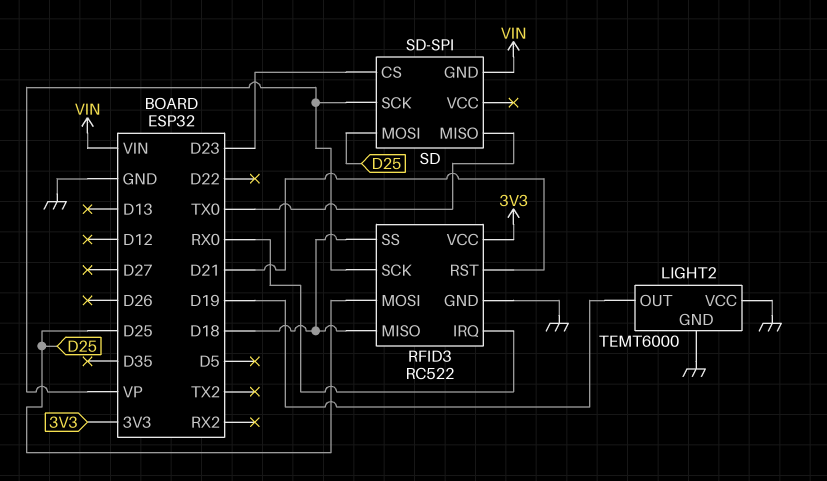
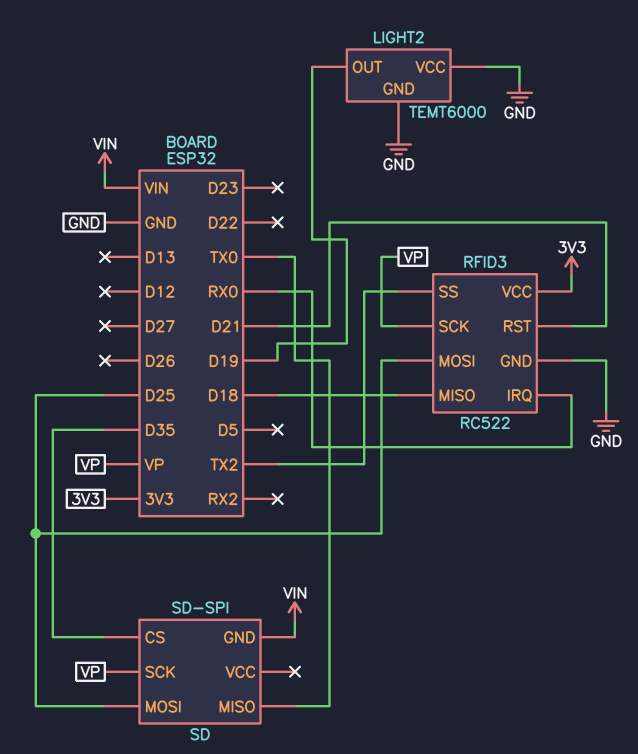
RFID3 pin SS: D18 -> TX2
SD pin CS: D23 -> D35

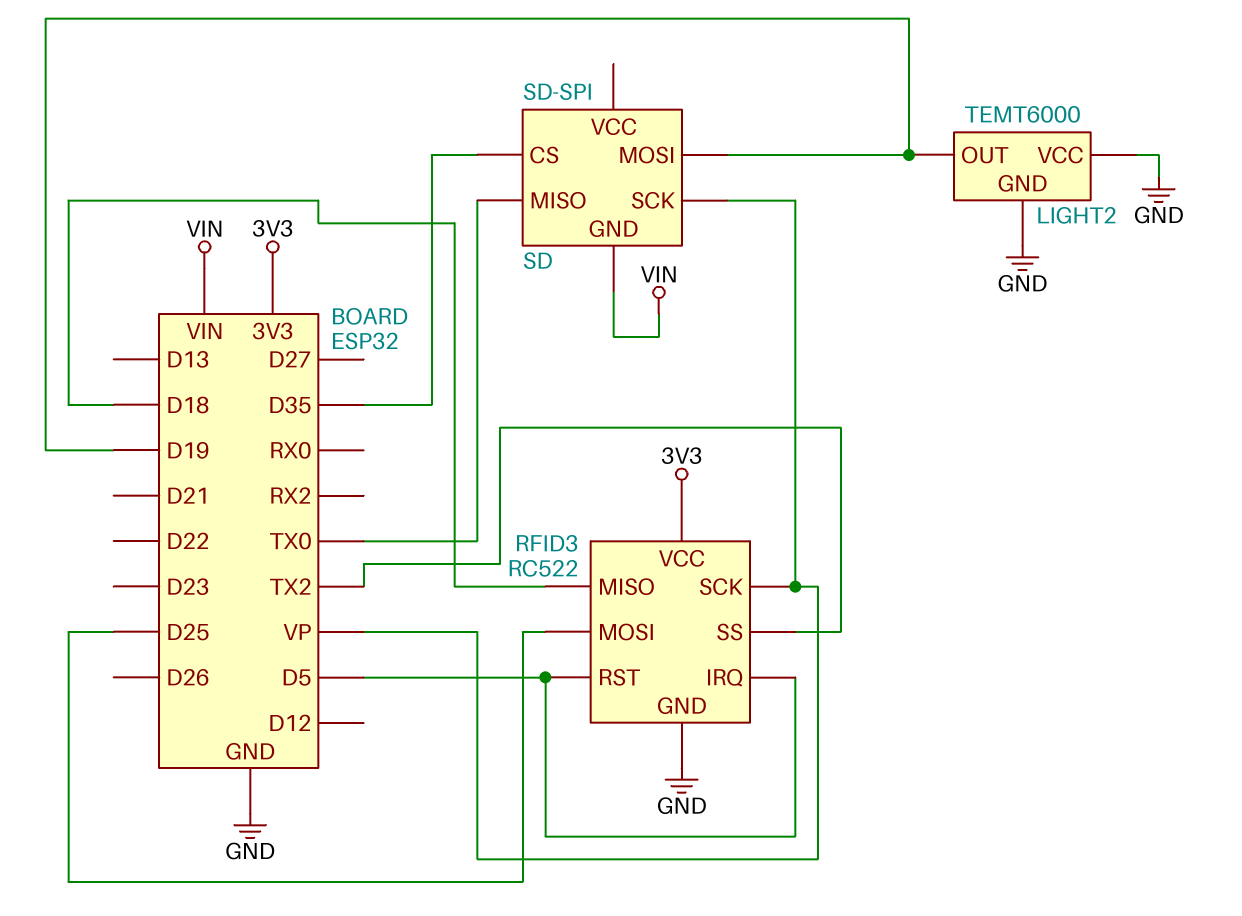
RFID3 pin IRQ: RX0 -> D5
RFID3 pin RST: D21 -> D5
SD pin MOSI: D25 -> D19

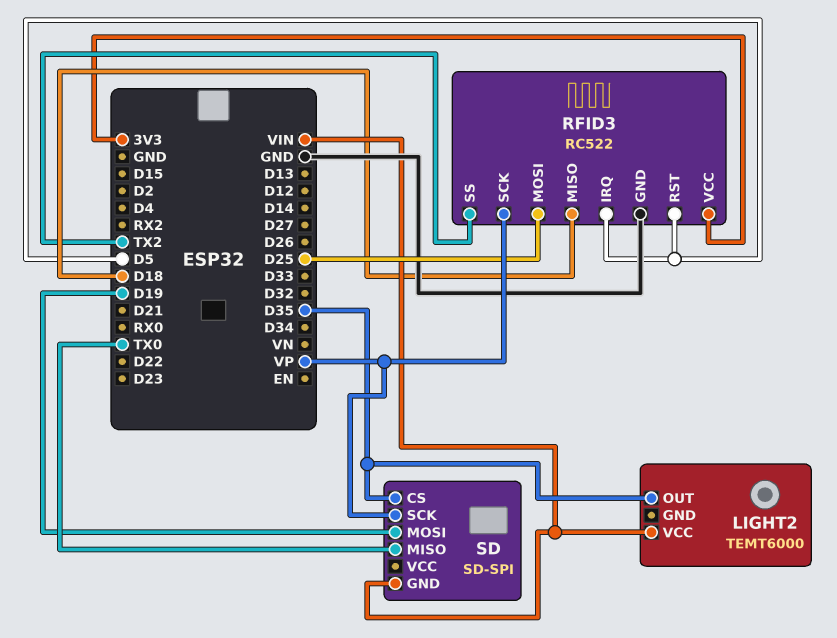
LIGHT2 pin GND: GND -> none
LIGHT2 pin OUT: D19 -> D35
LIGHT2 pin VCC: GND -> VIN

